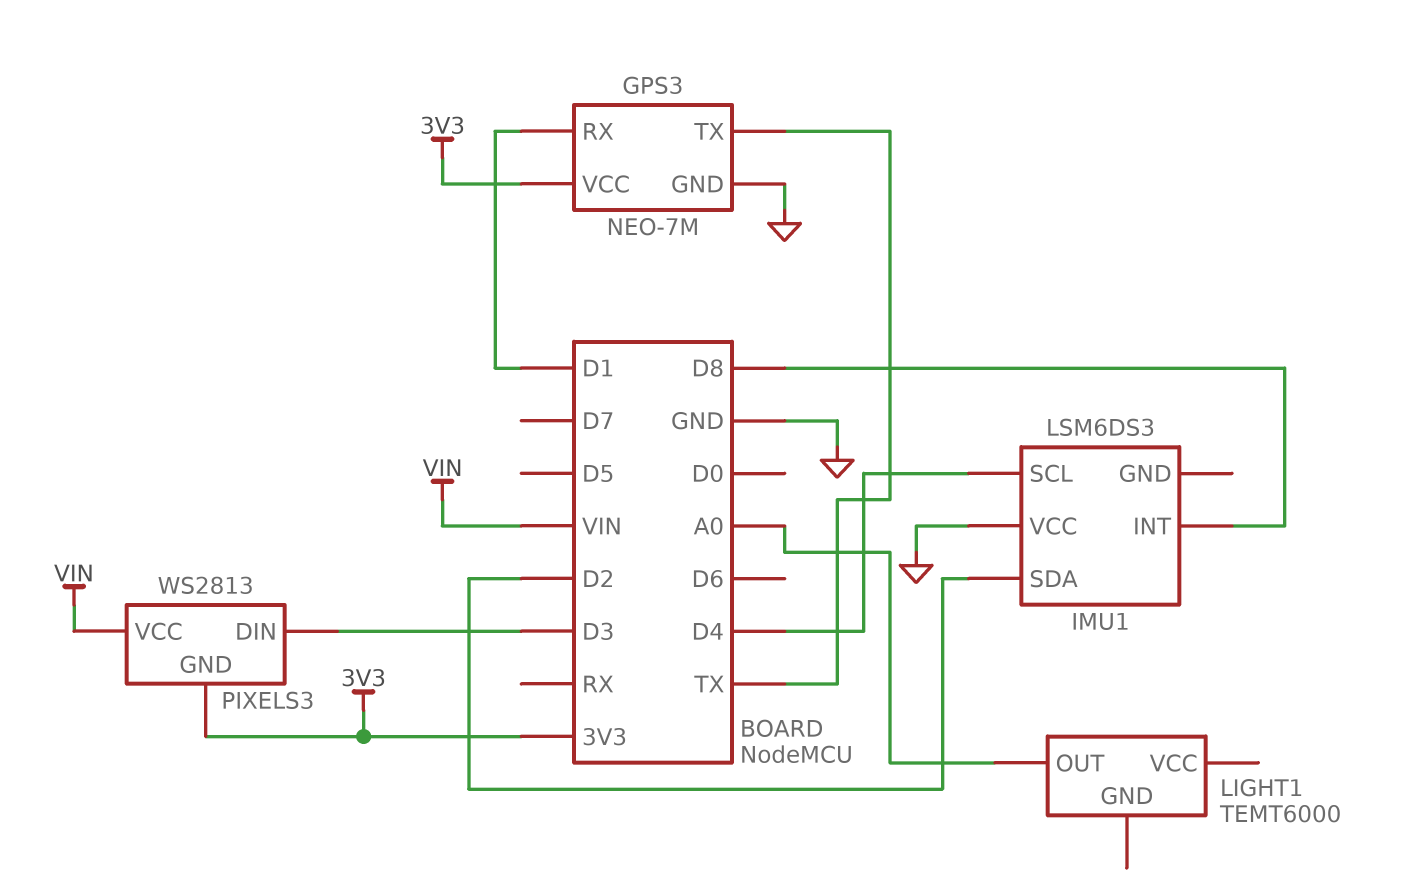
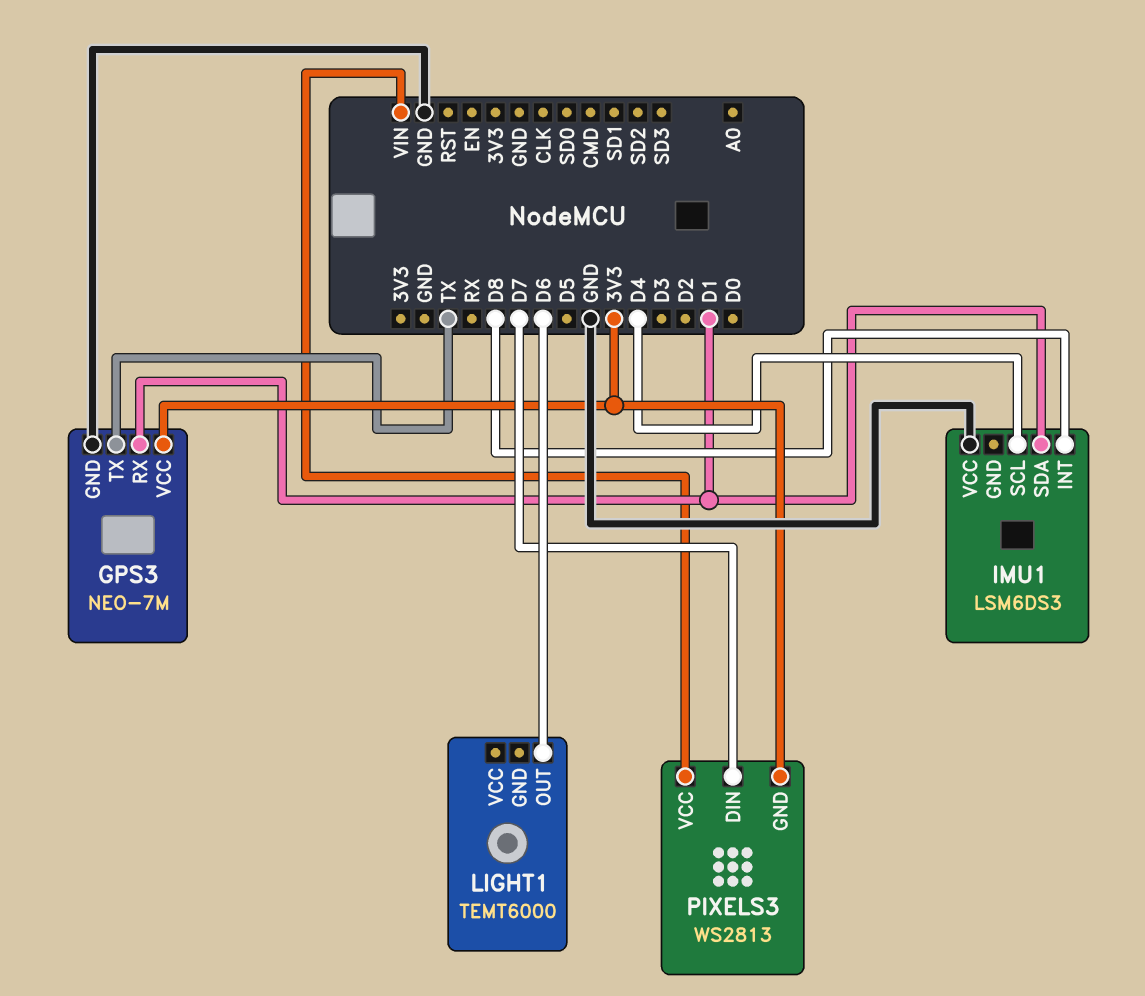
IMU1 pin SDA: D2 -> D1
LIGHT1 pin OUT: A0 -> D6
PIXELS3 pin DIN: D3 -> D7

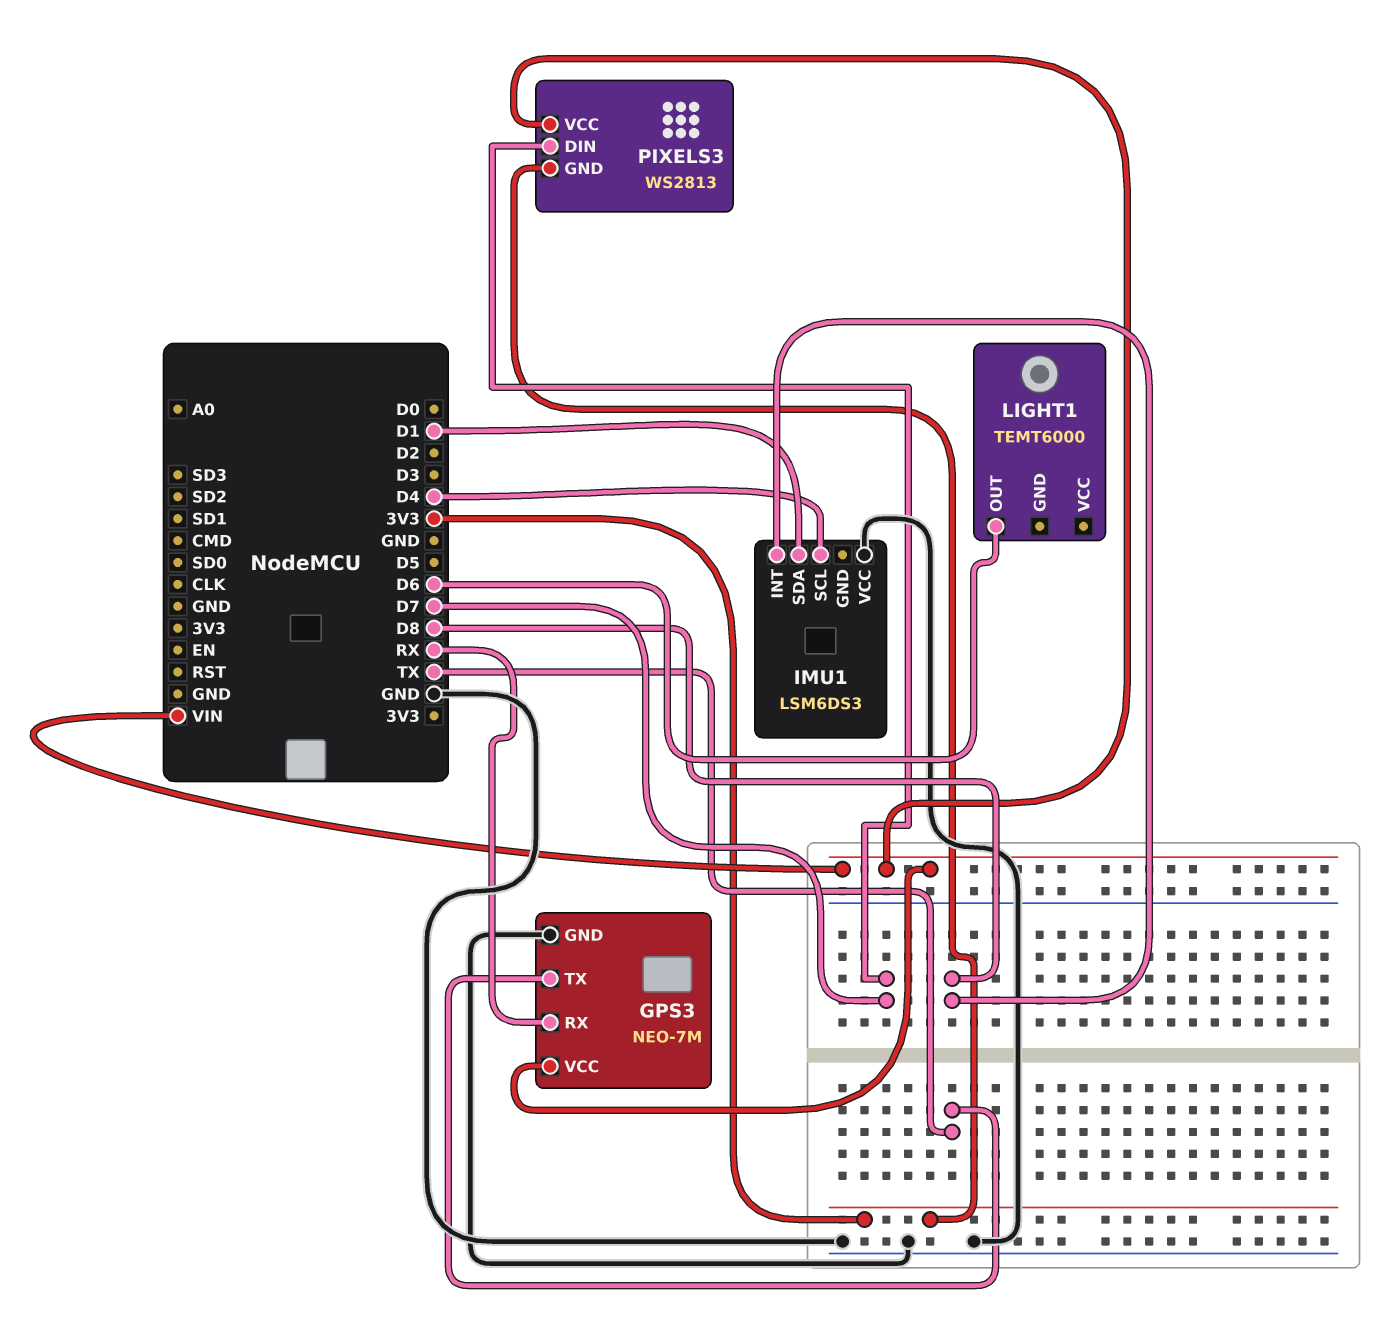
GPS3 pin RX: D1 -> RX
GPS3 pin VCC: 3V3 -> VIN

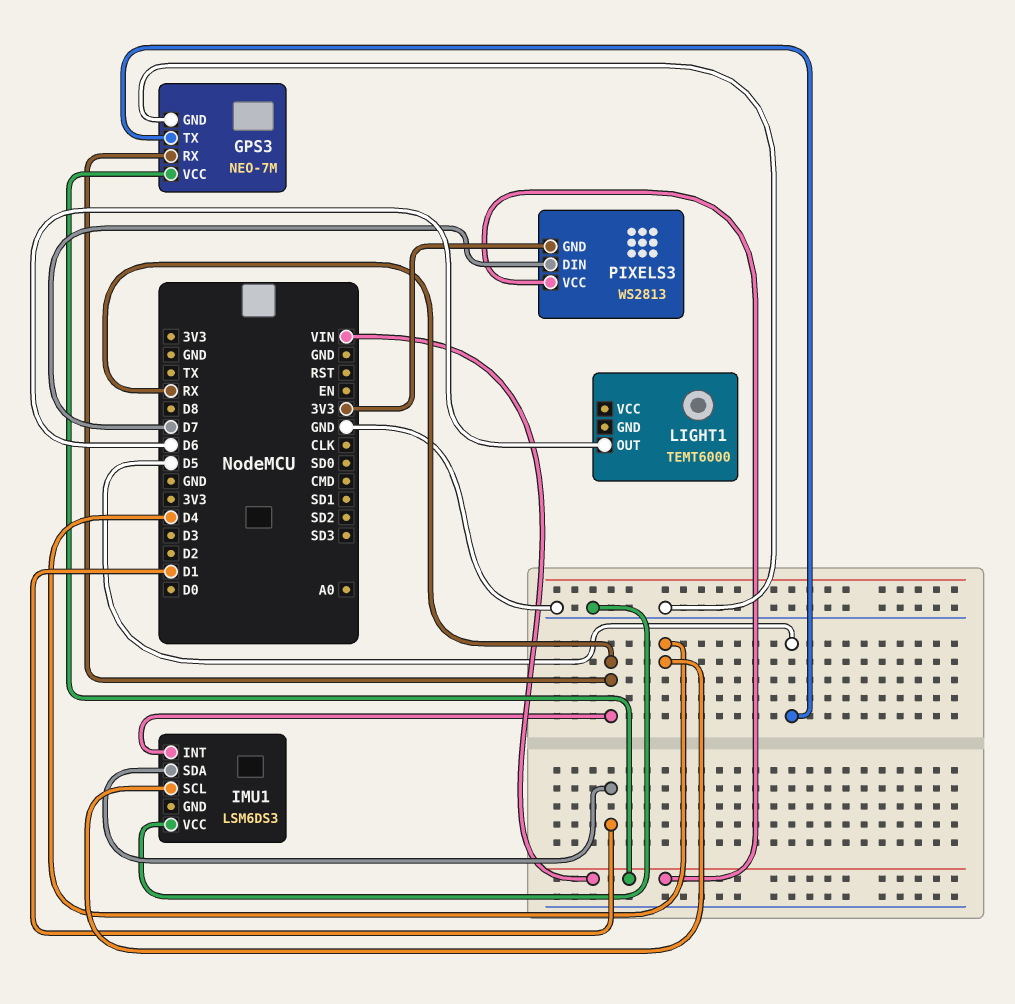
GPS3 pin TX: TX -> D5
IMU1 pin INT: D8 -> RX

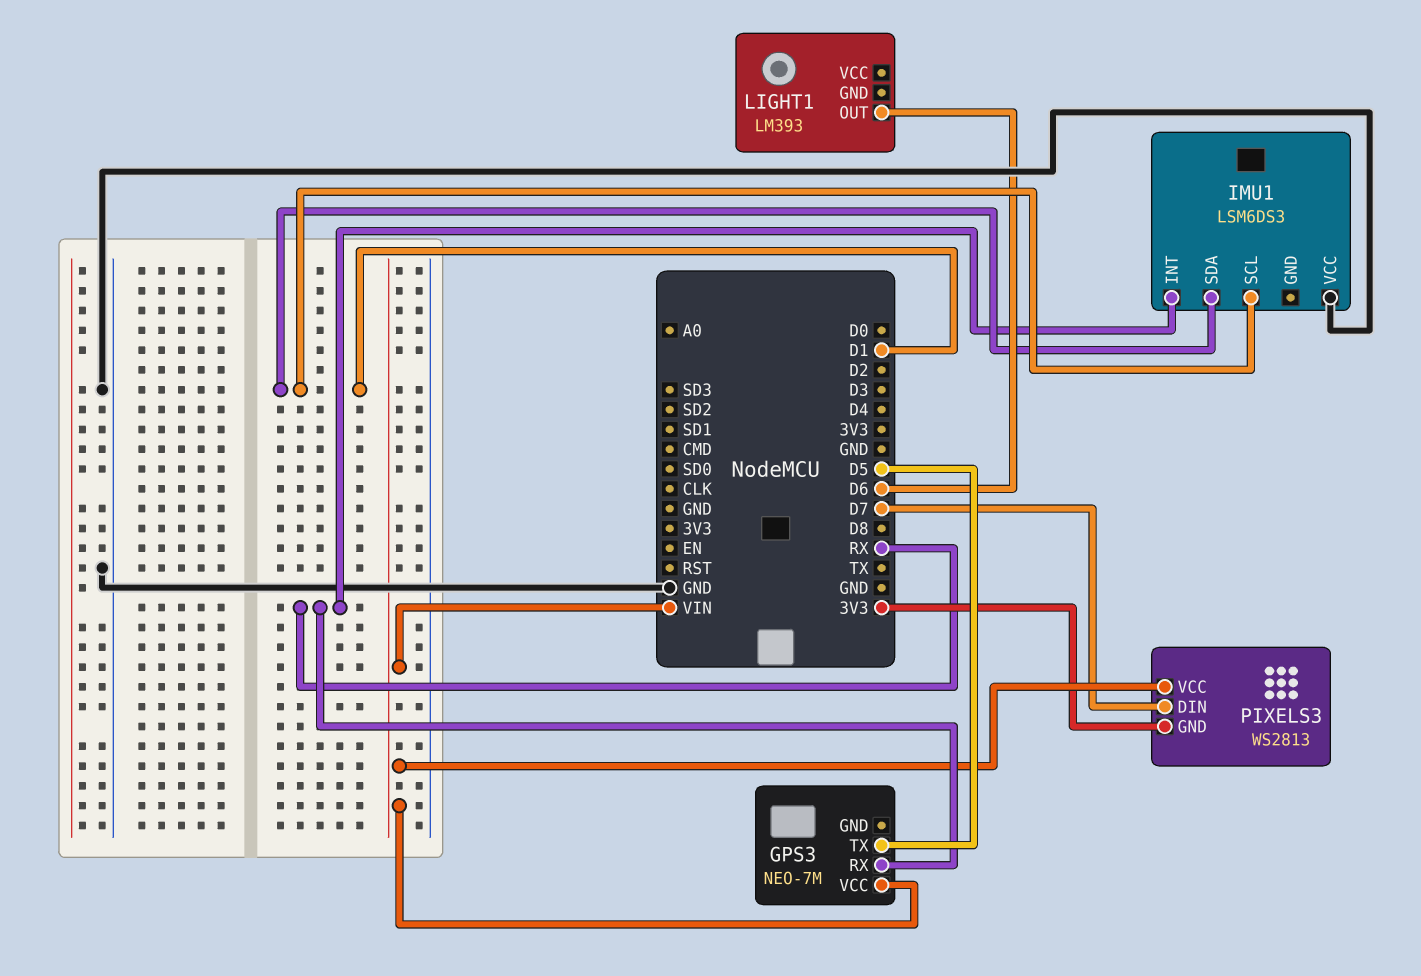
GPS3 pin GND: GND -> none
IMU1 pin SCL: D4 -> D1
LIGHT1: TEMT6000 -> LM393

